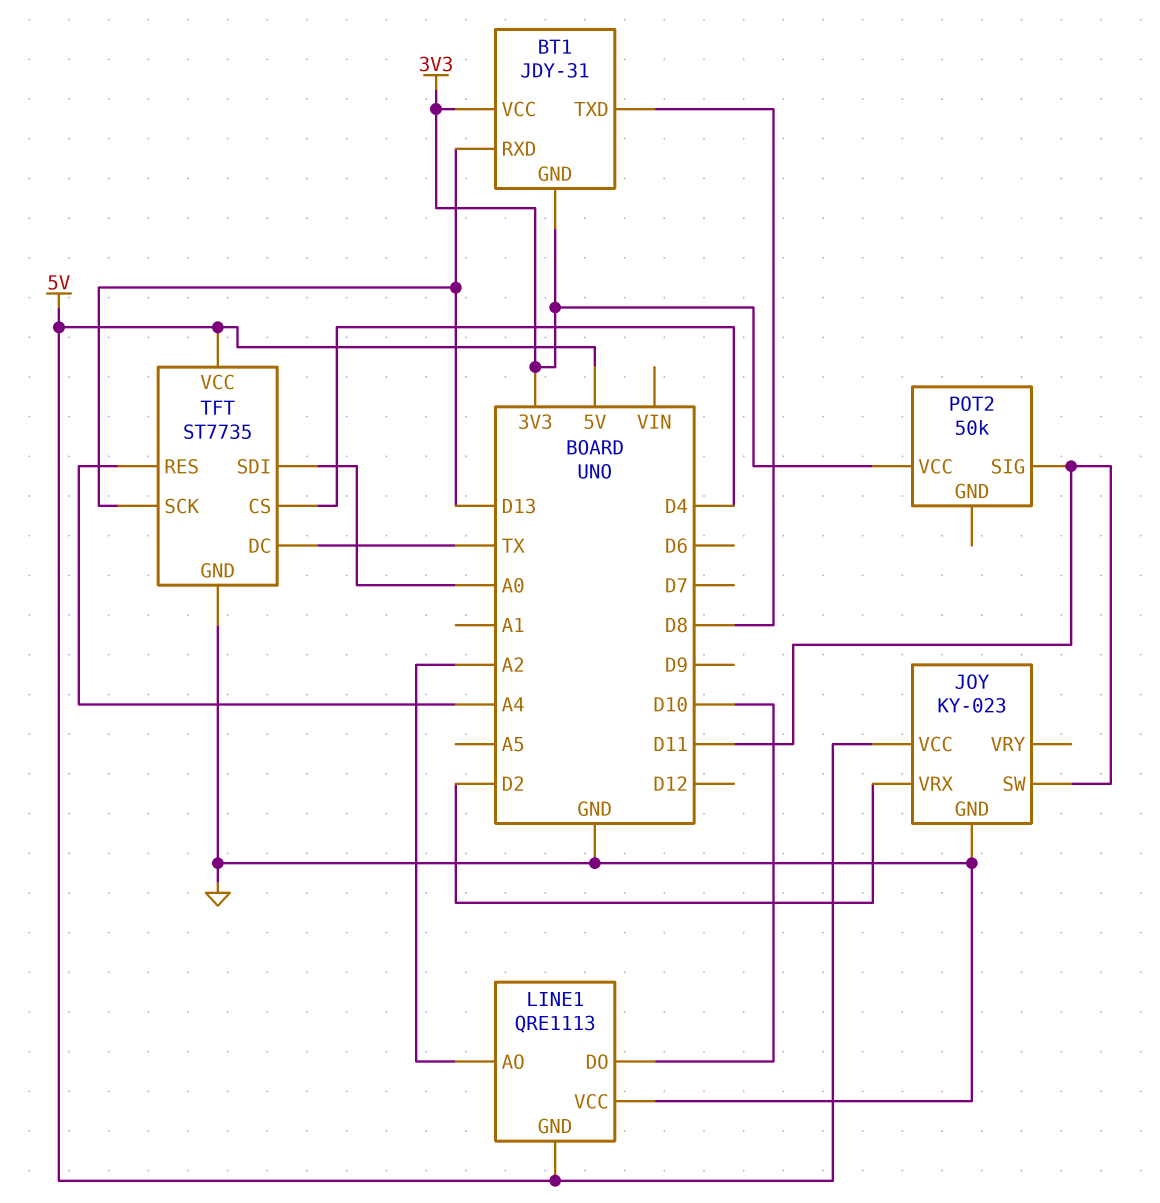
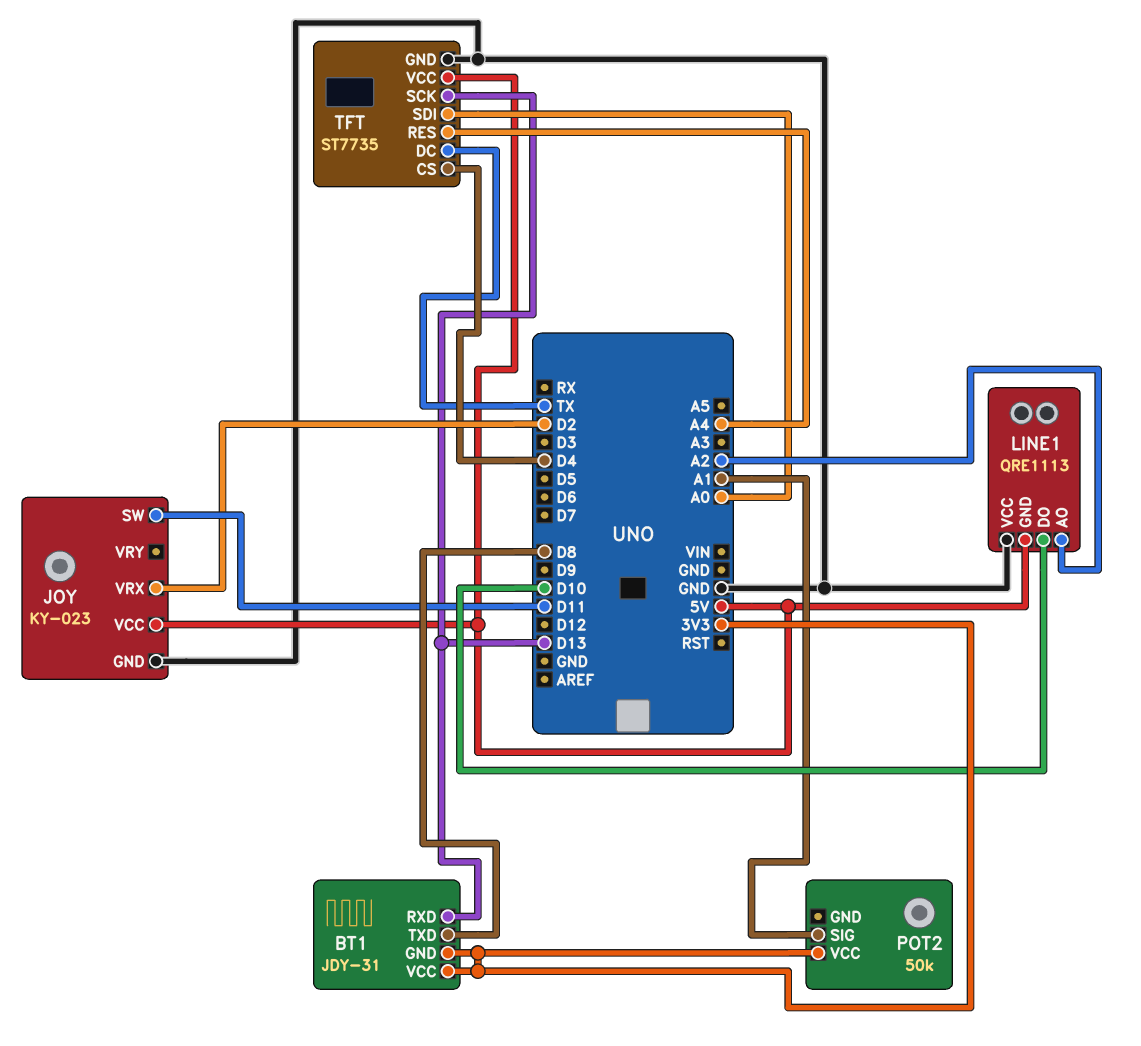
POT2 pin SIG: D11 -> A1

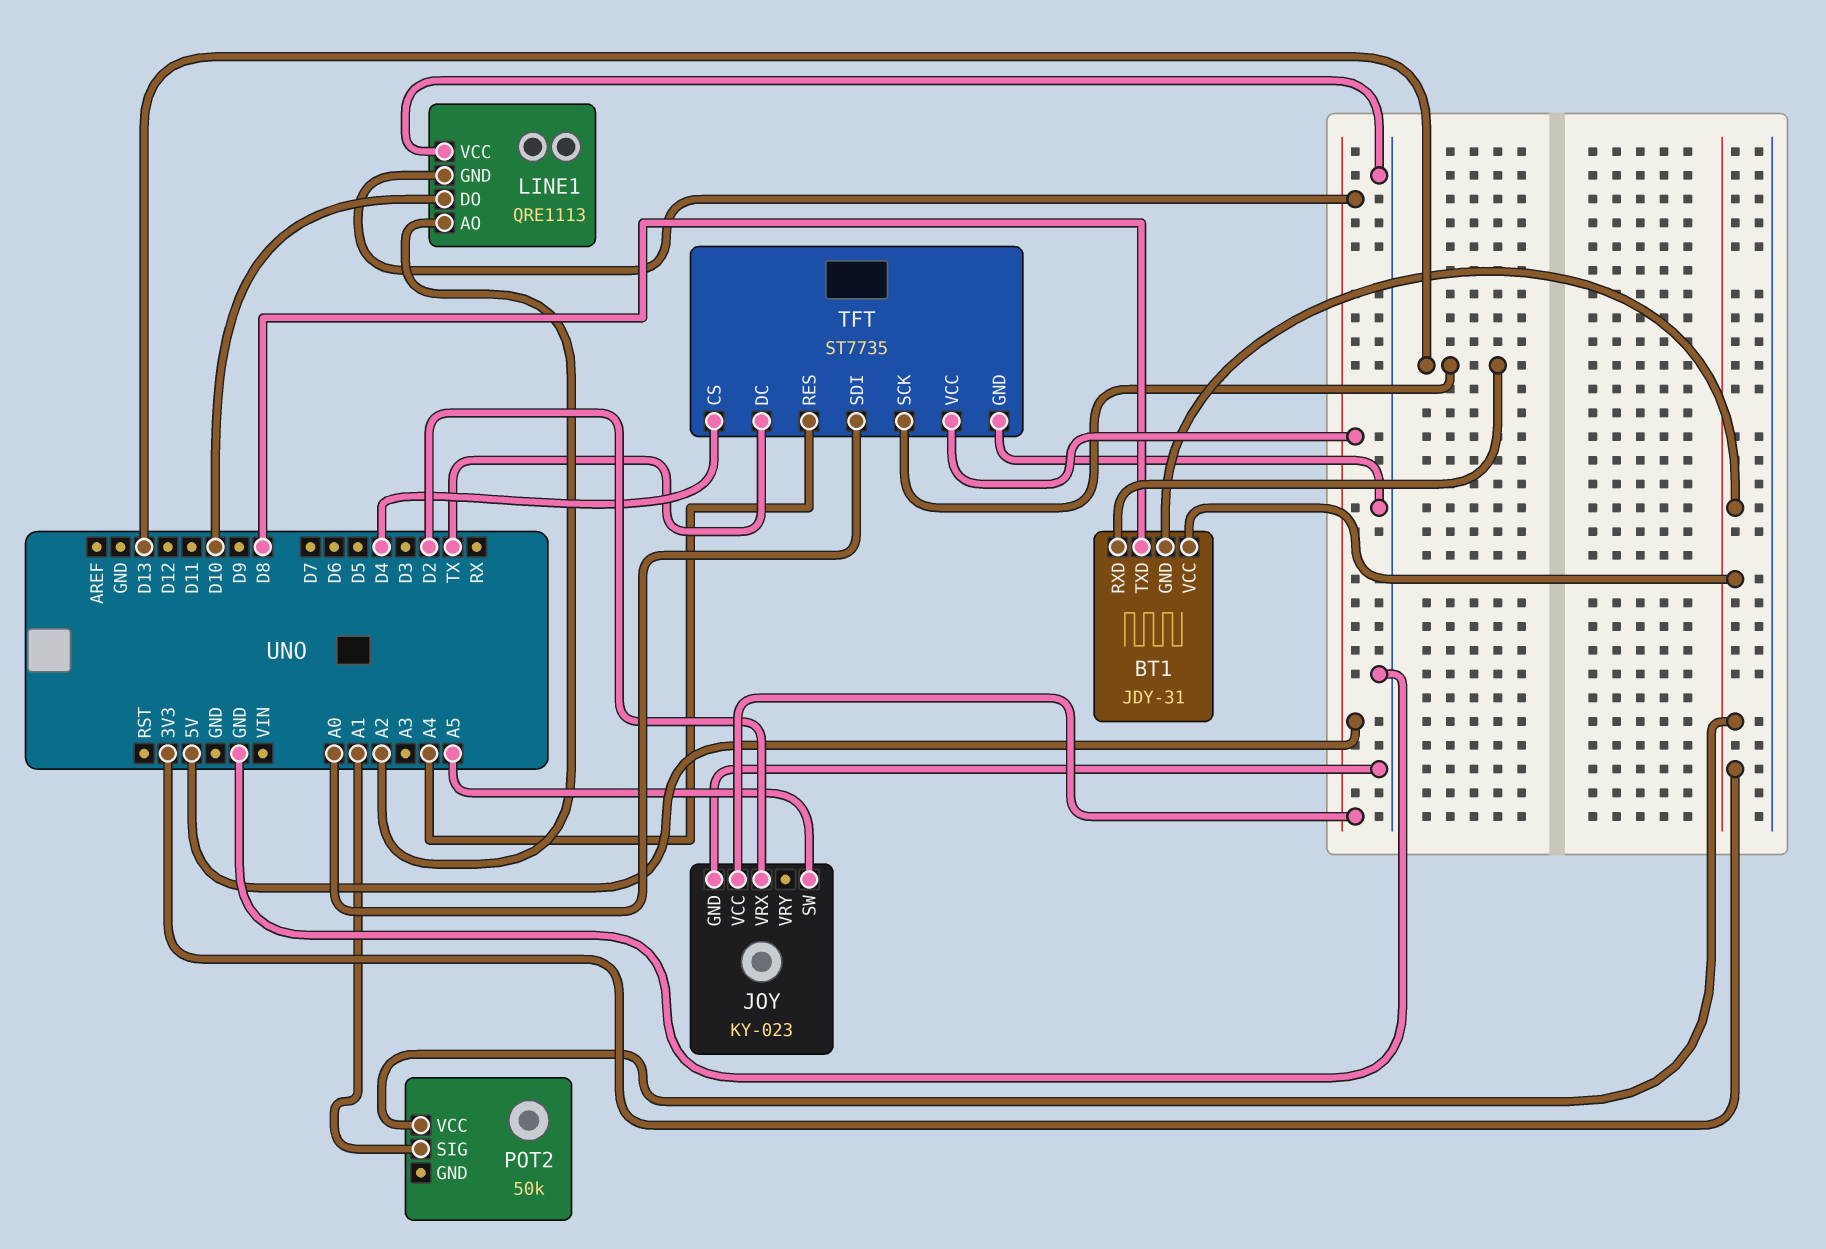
JOY pin SW: D11 -> A5

